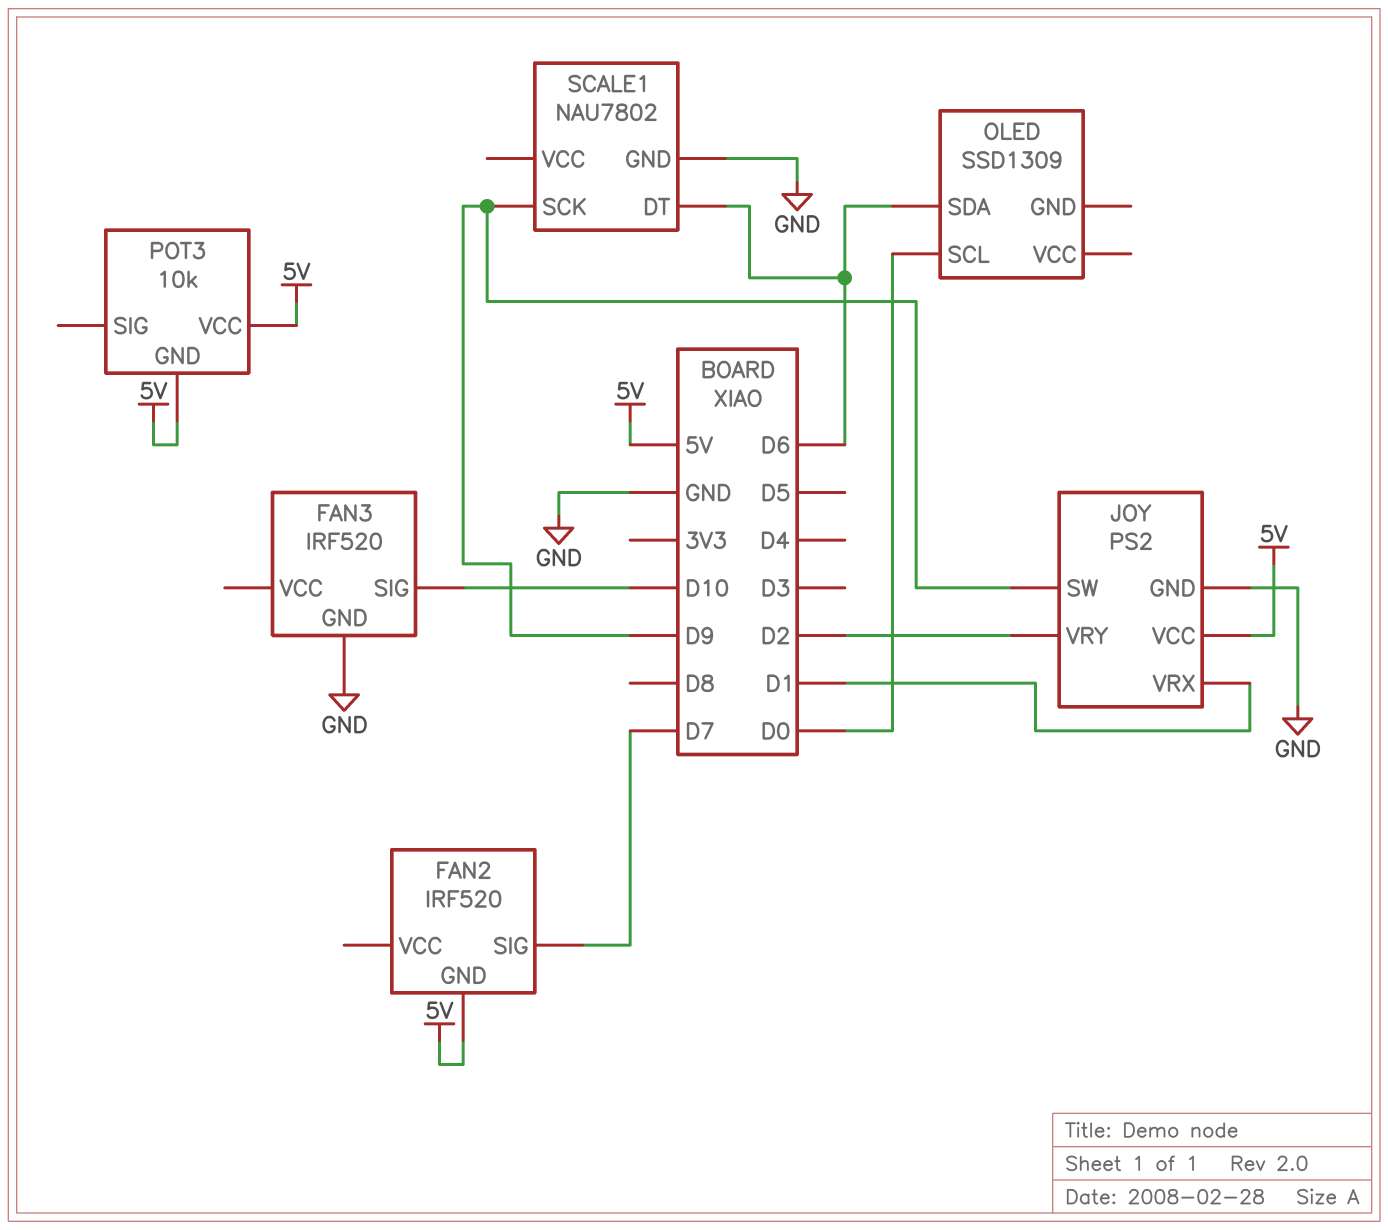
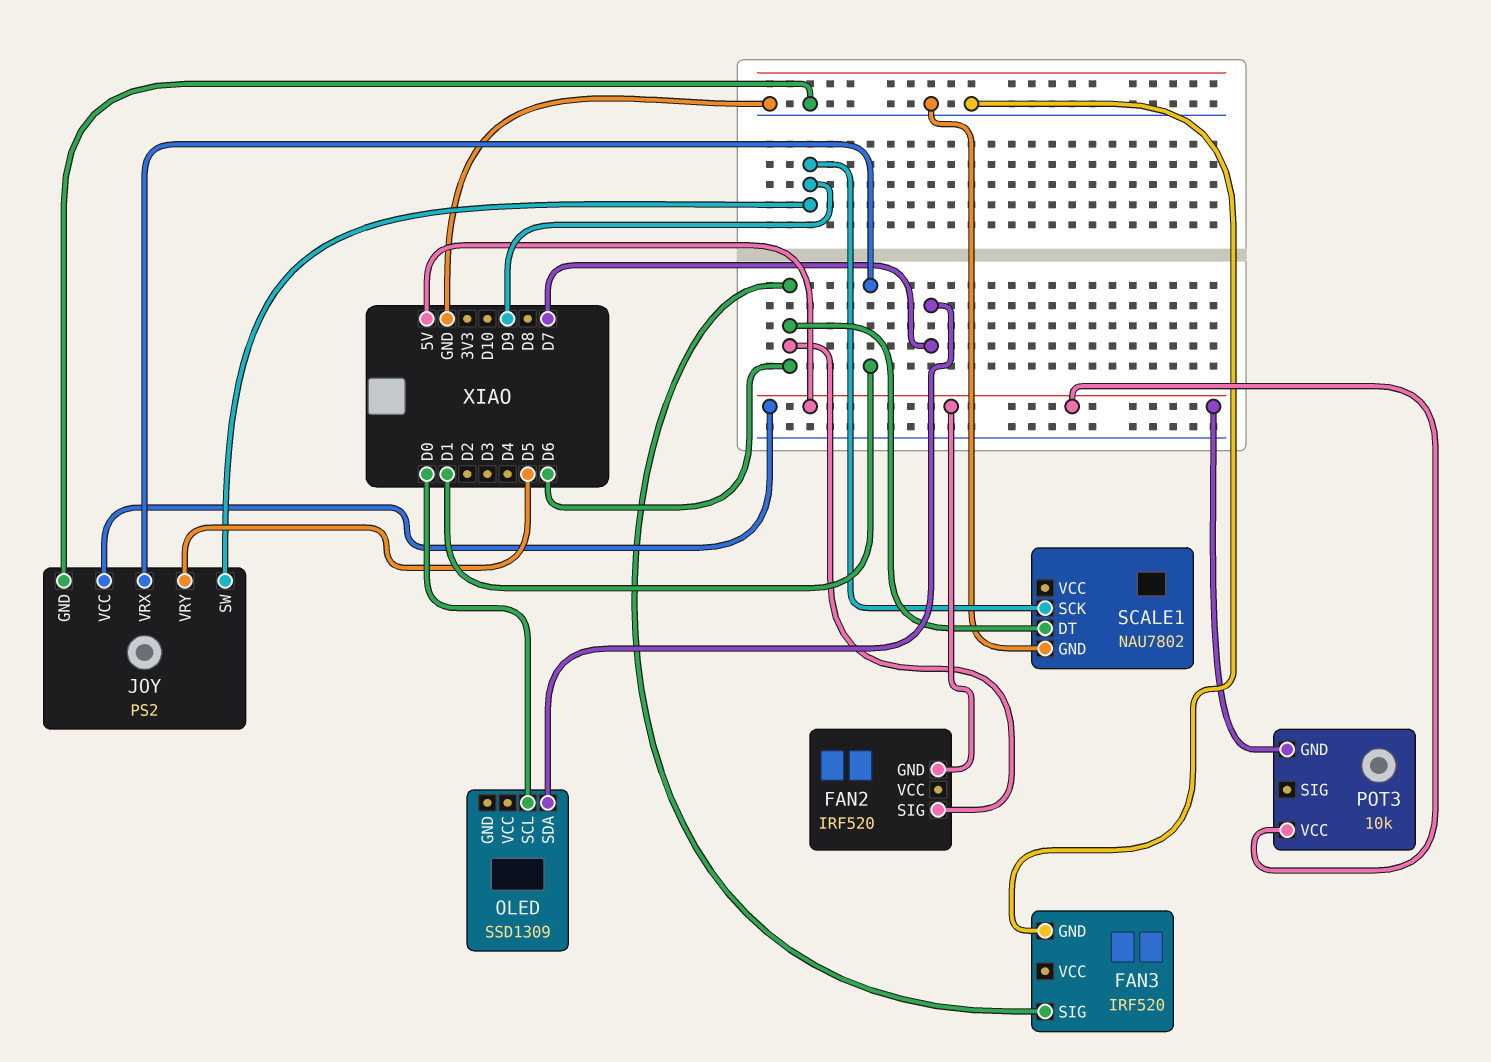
FAN2 pin SIG: D7 -> D6
FAN3 pin SIG: D10 -> D6
JOY pin VRY: D2 -> D5
OLED pin SDA: D6 -> D7

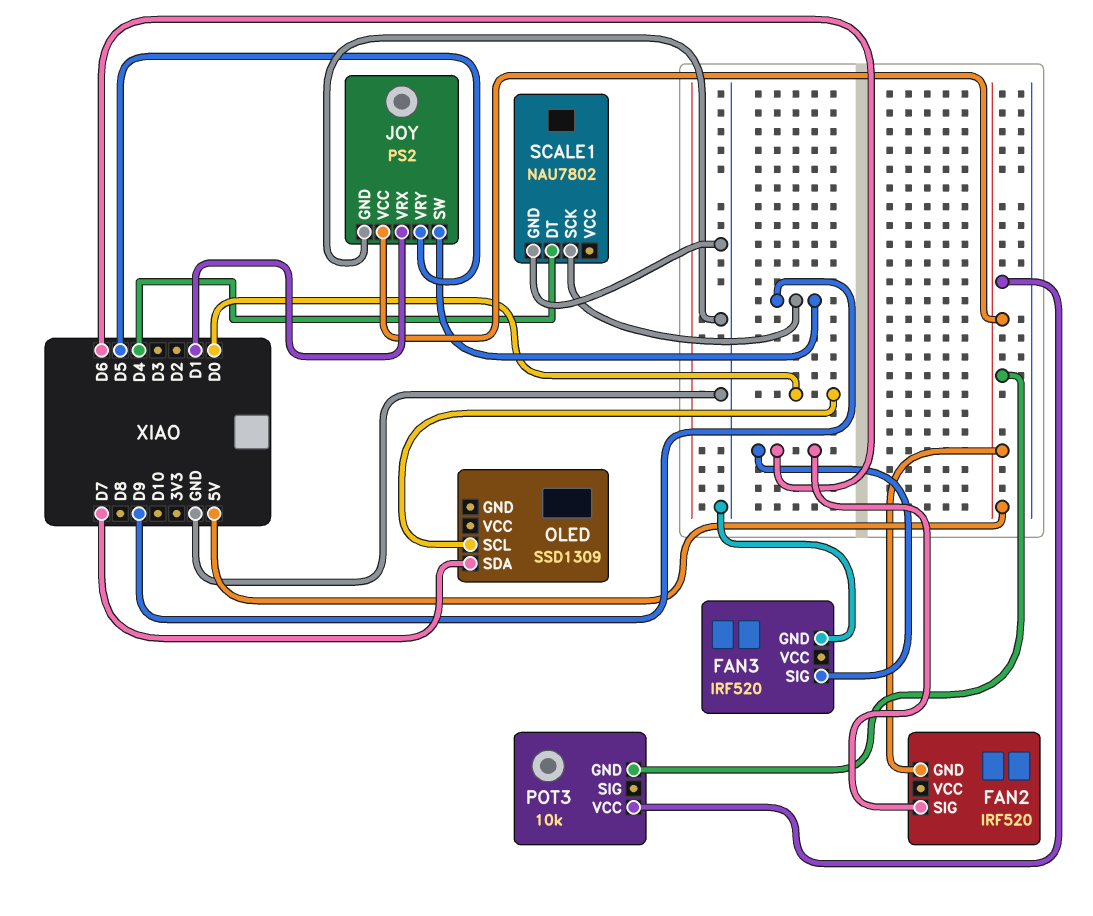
SCALE1 pin DT: D6 -> D4

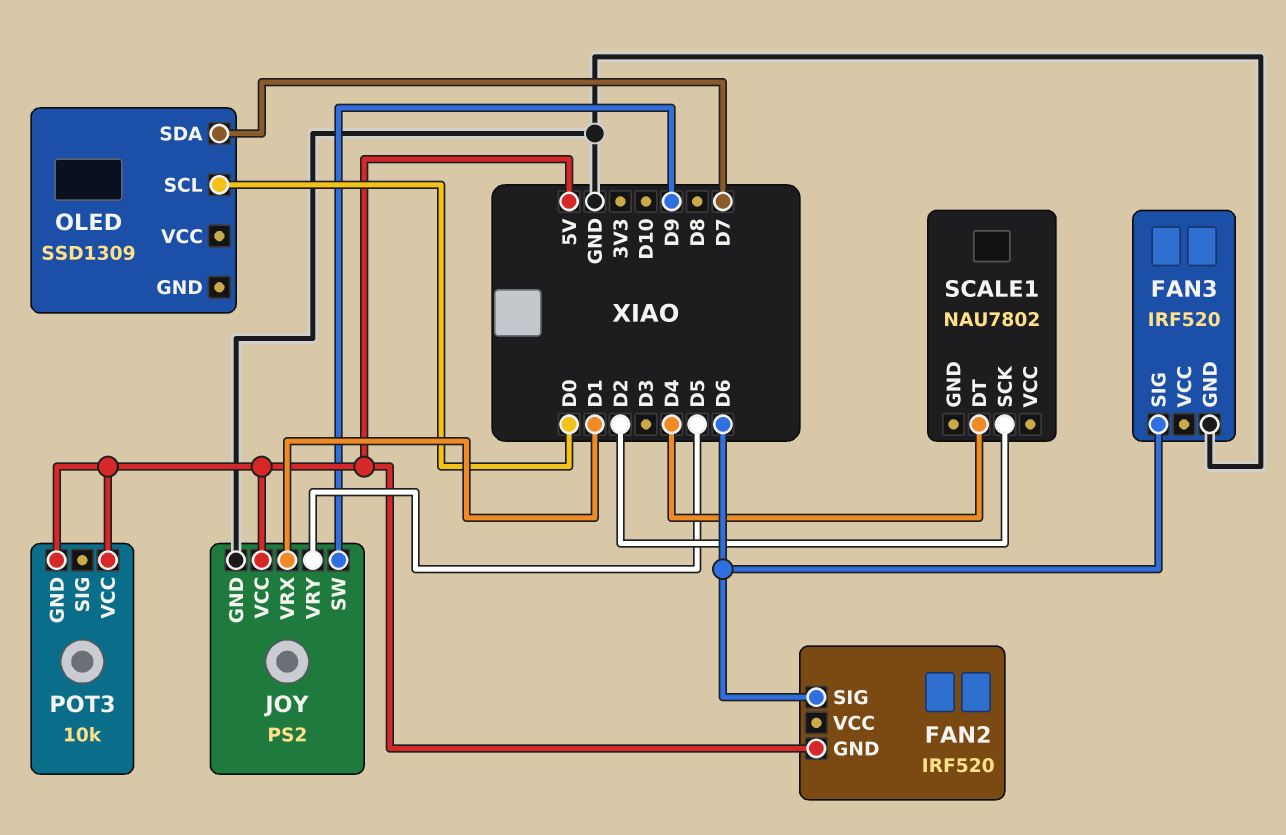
SCALE1 pin GND: GND -> none
SCALE1 pin SCK: D9 -> D2

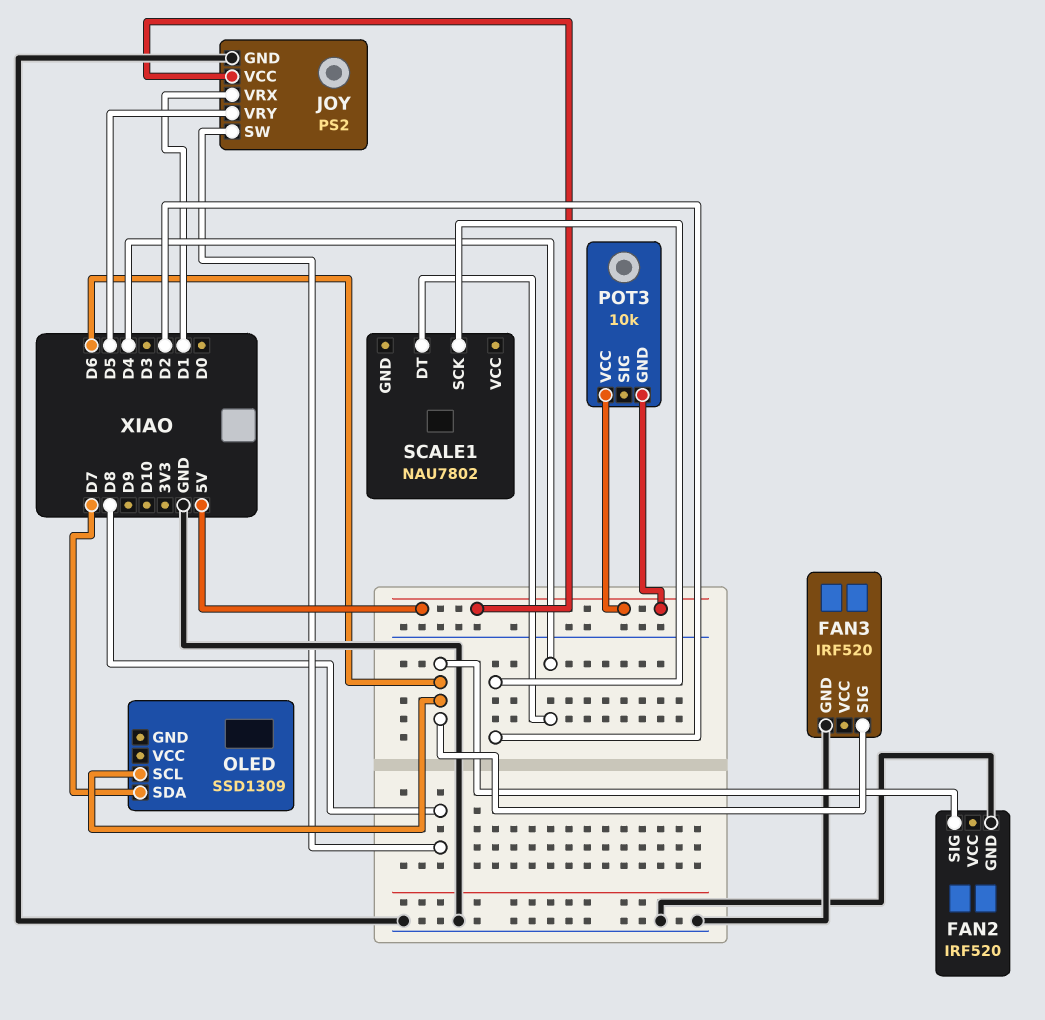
FAN2 pin GND: 5V -> GND
JOY pin SW: D9 -> D8
OLED pin SCL: D0 -> D6

